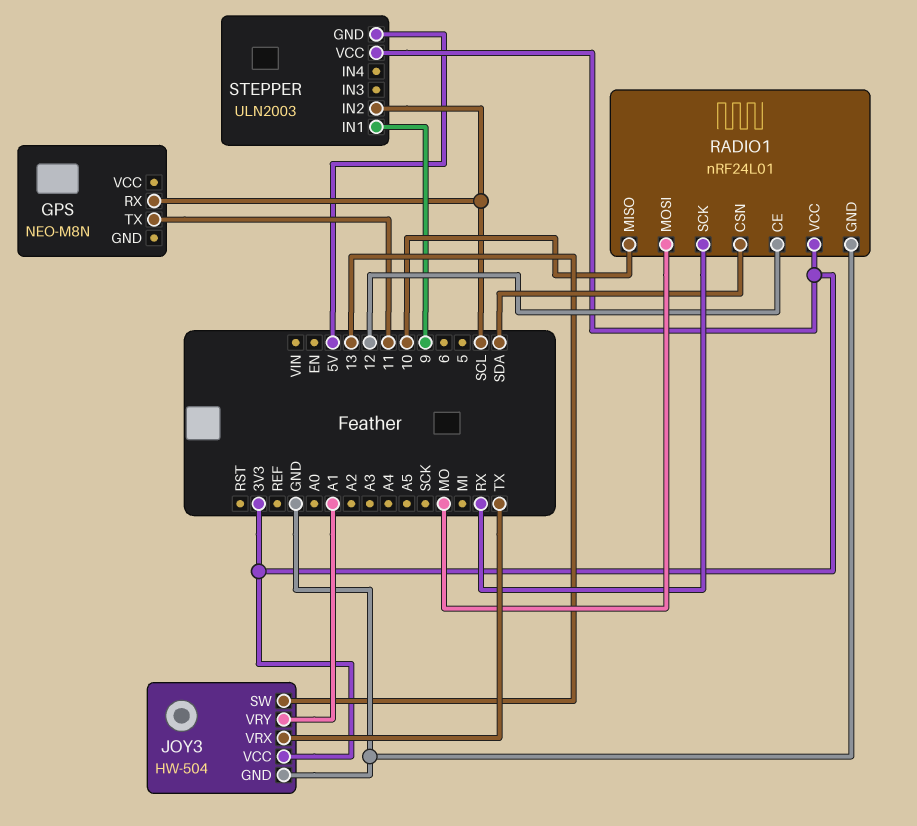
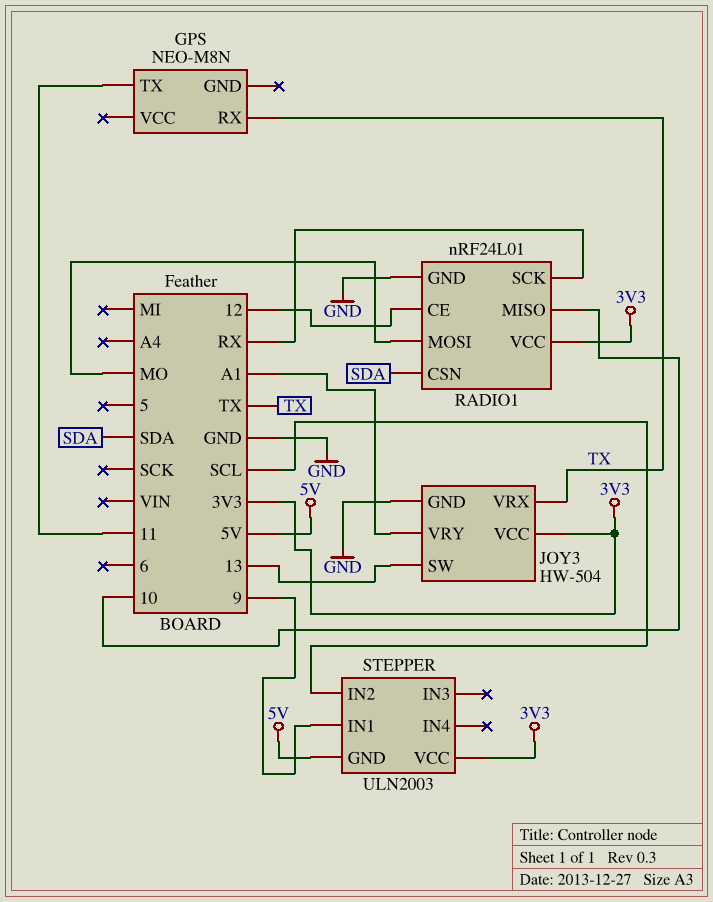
GPS pin RX: SCL -> TX

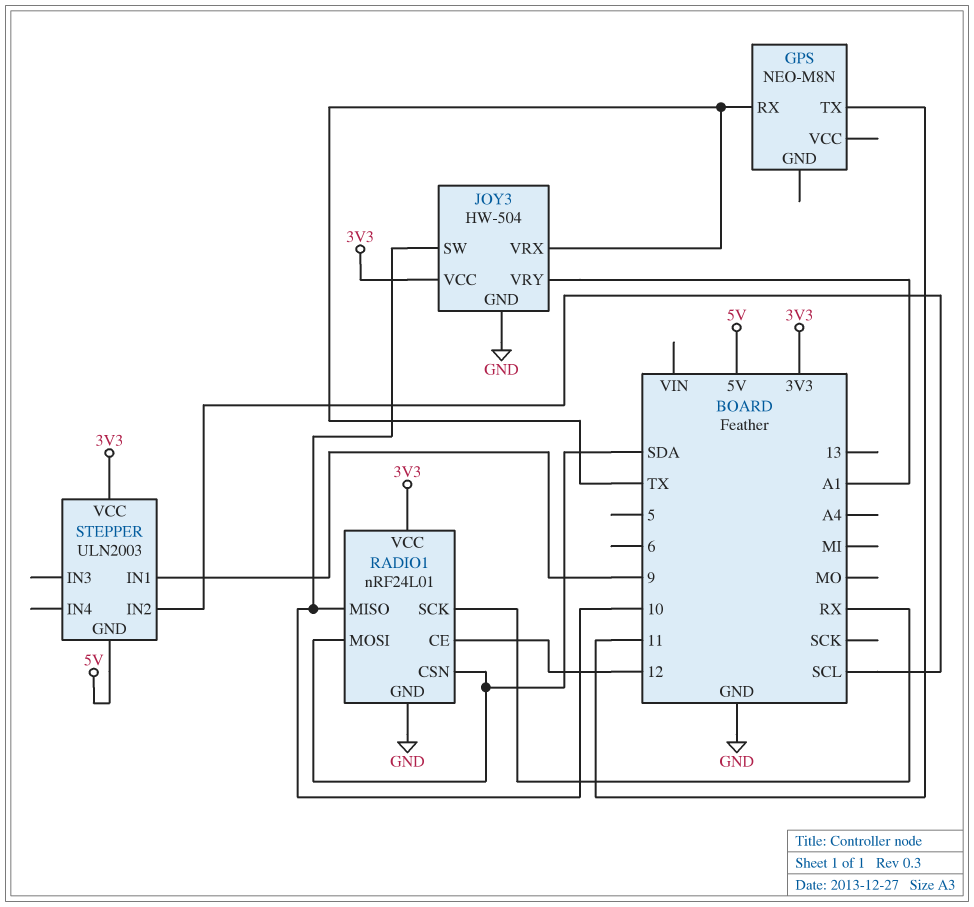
JOY3 pin SW: 13 -> 10
RADIO1 pin MOSI: MO -> SDA

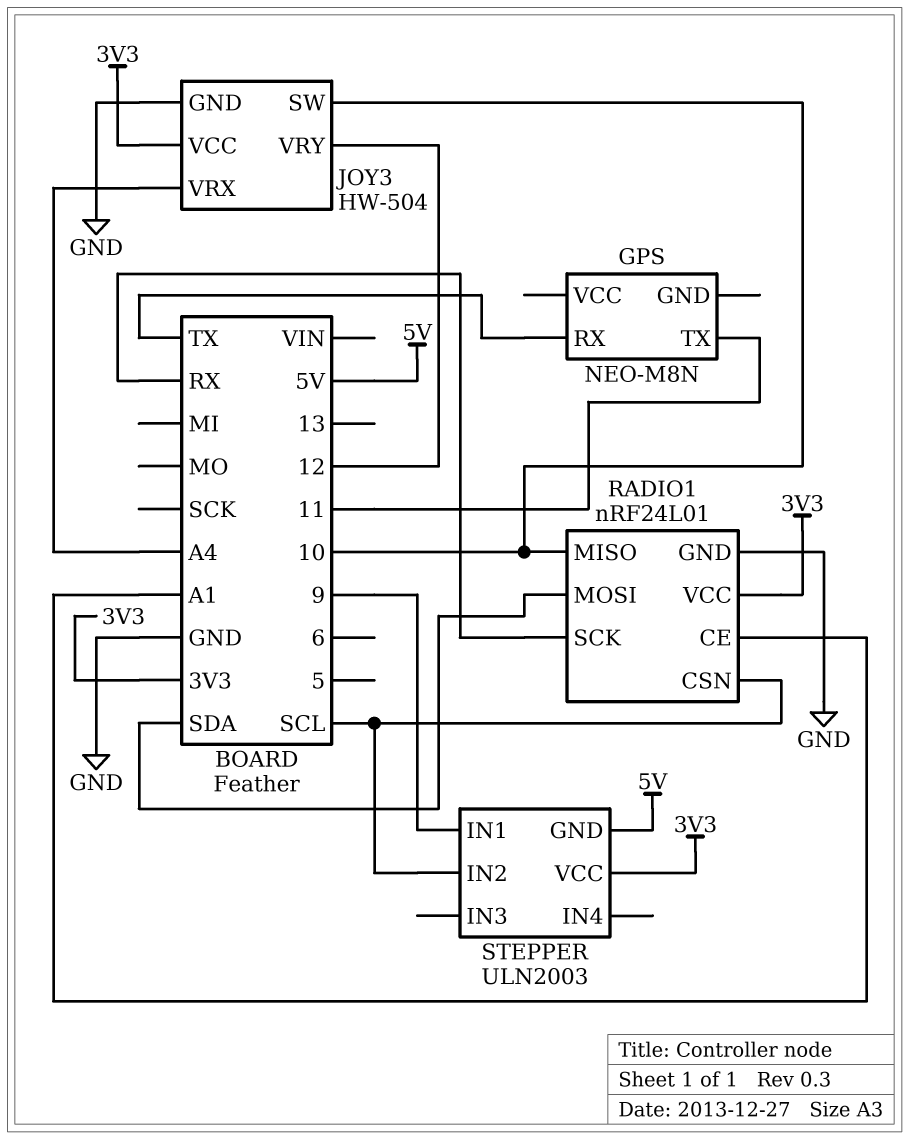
JOY3 pin VRX: TX -> A4
JOY3 pin VRY: A1 -> 12
RADIO1 pin CE: 12 -> A1
RADIO1 pin CSN: SDA -> SCL

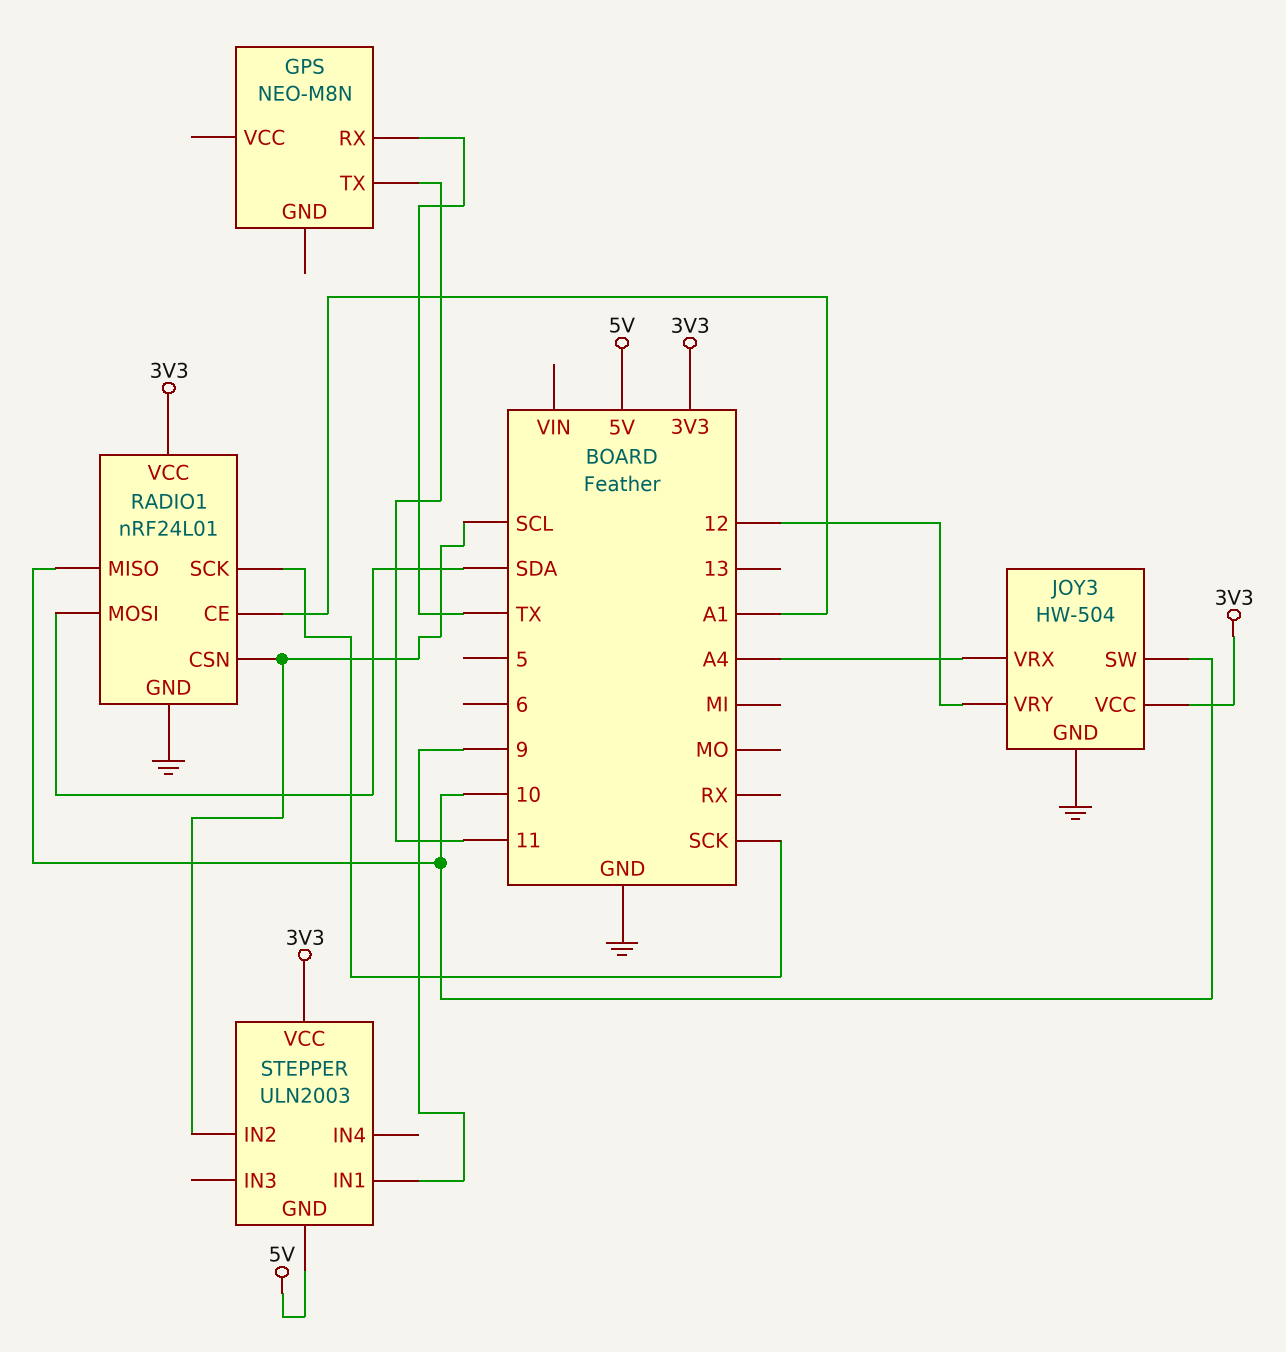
RADIO1 pin SCK: RX -> SCK

